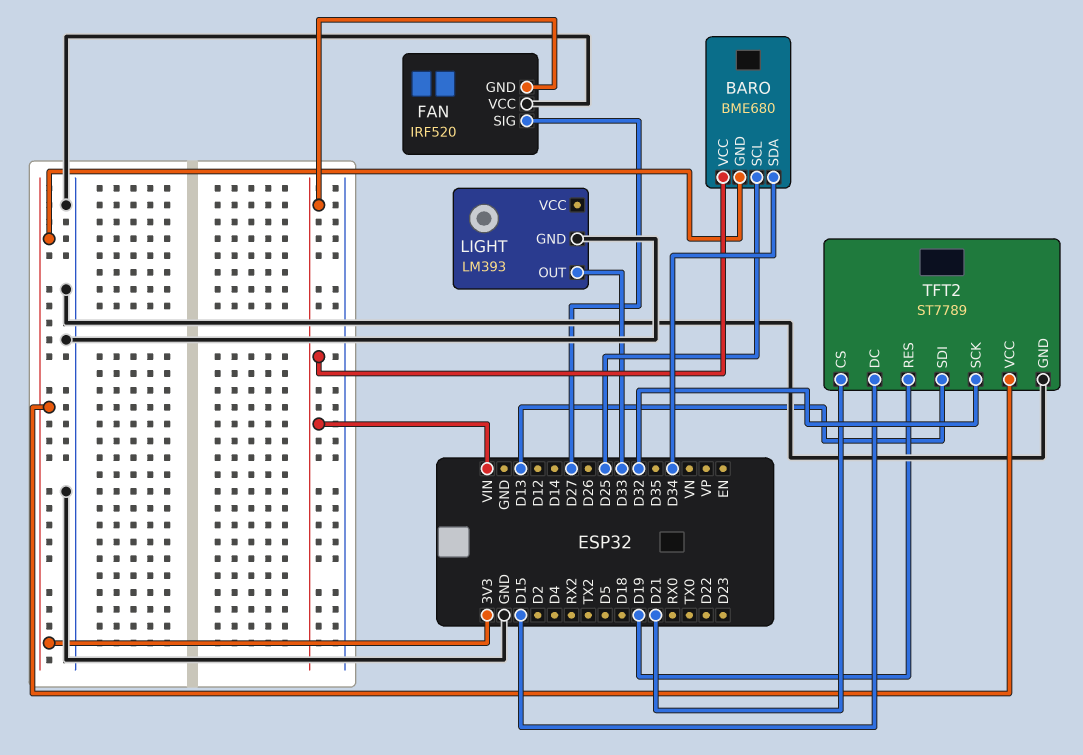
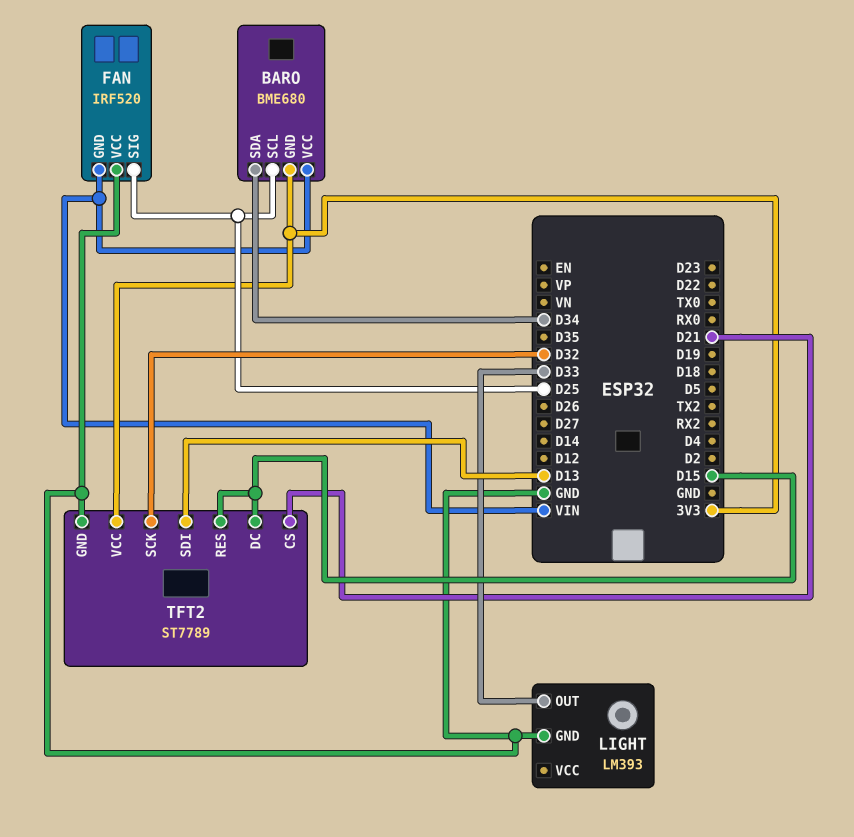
FAN pin SIG: D27 -> D25
TFT2 pin RES: D19 -> D15

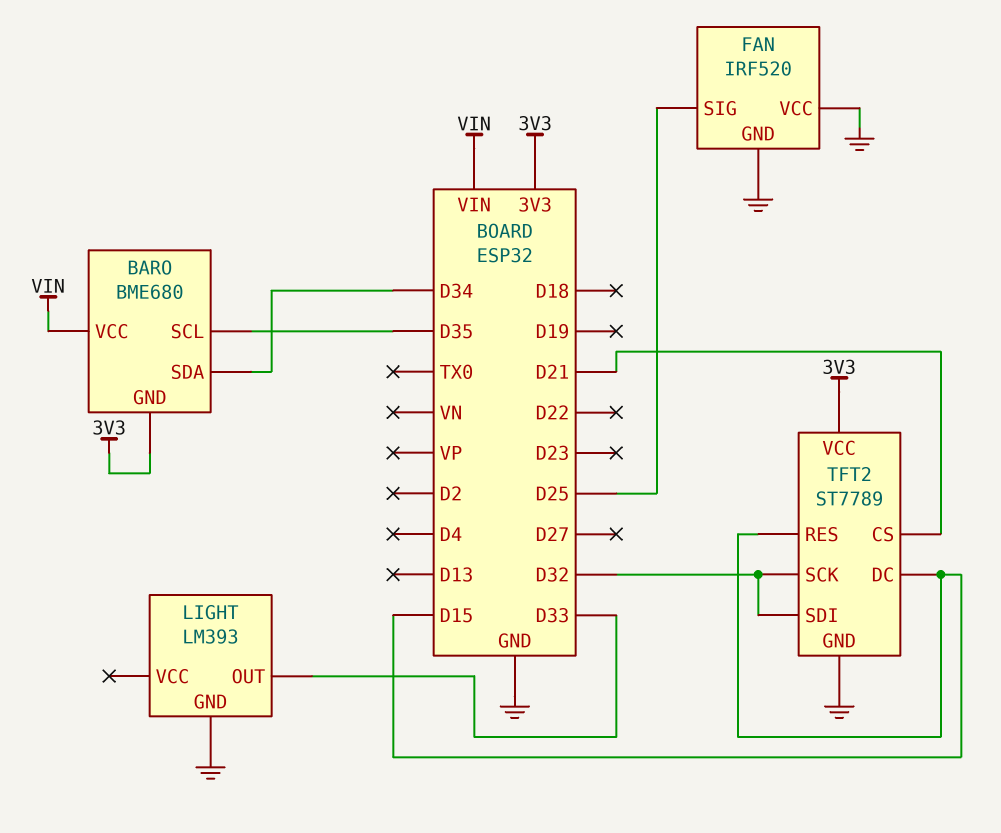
BARO pin SCL: D25 -> D35
FAN pin GND: VIN -> GND
TFT2 pin SDI: D13 -> D32

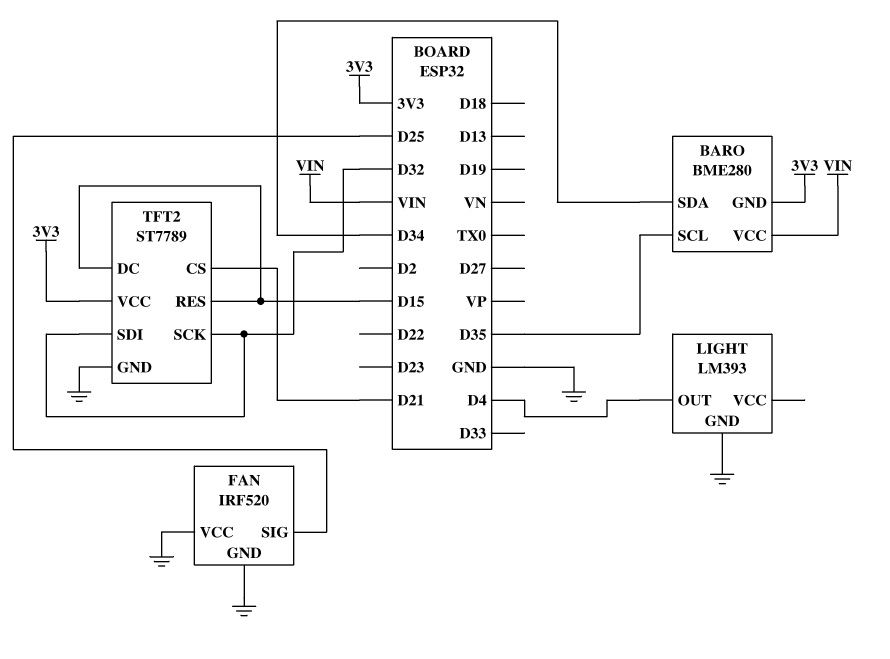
BARO: BME680 -> BME280
LIGHT pin OUT: D33 -> D4

